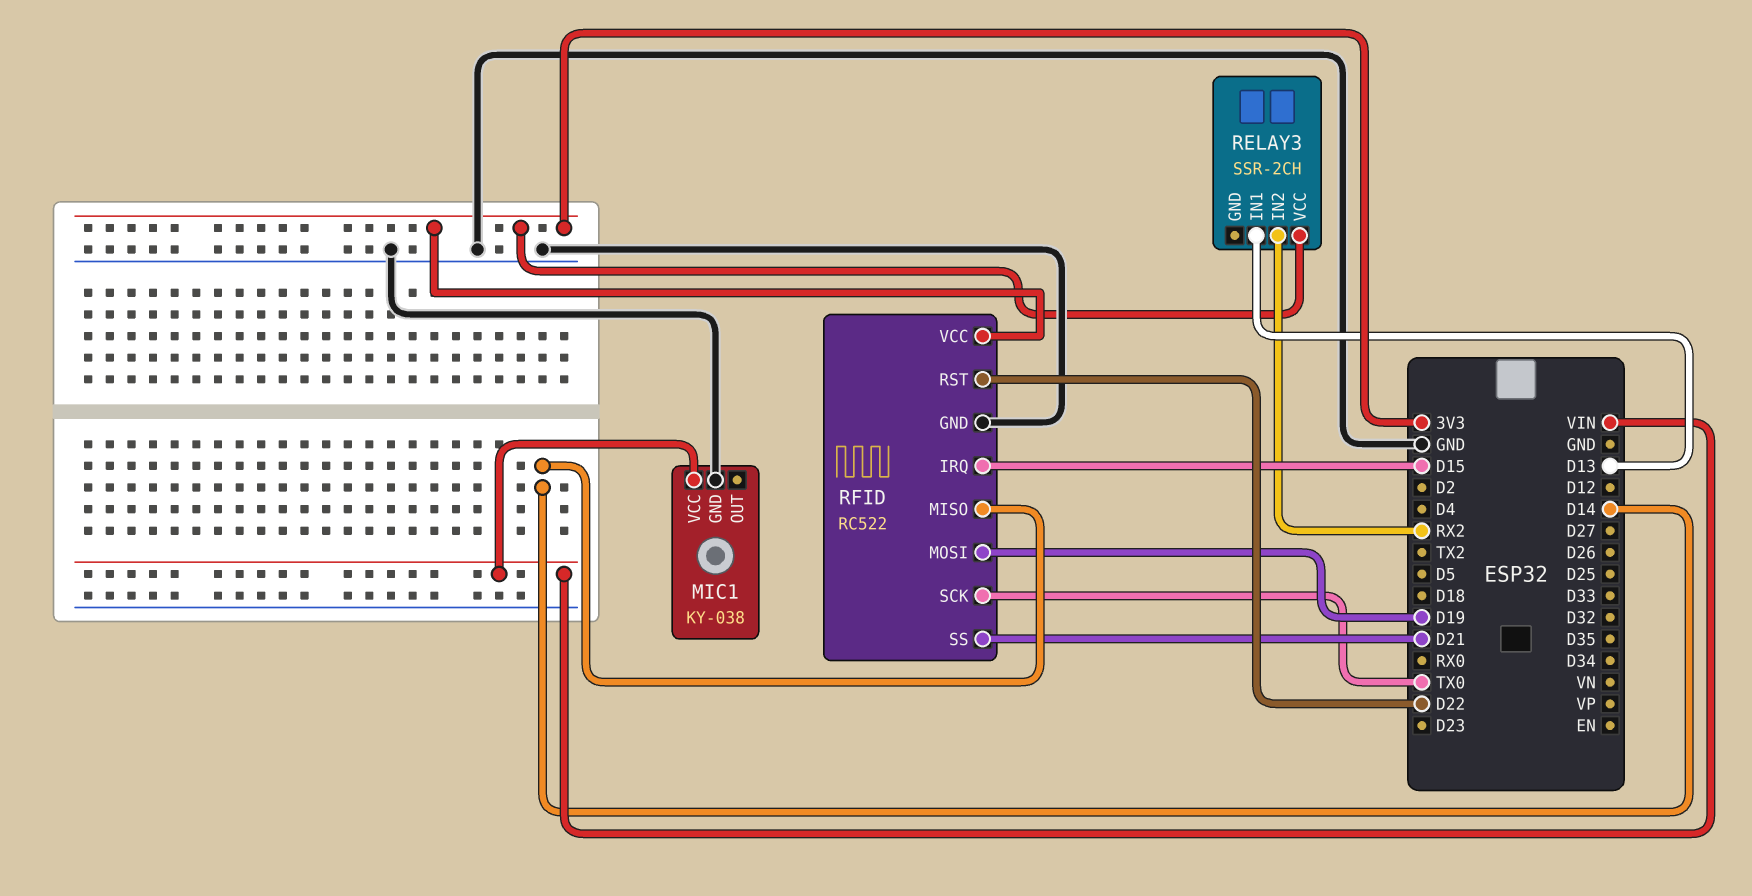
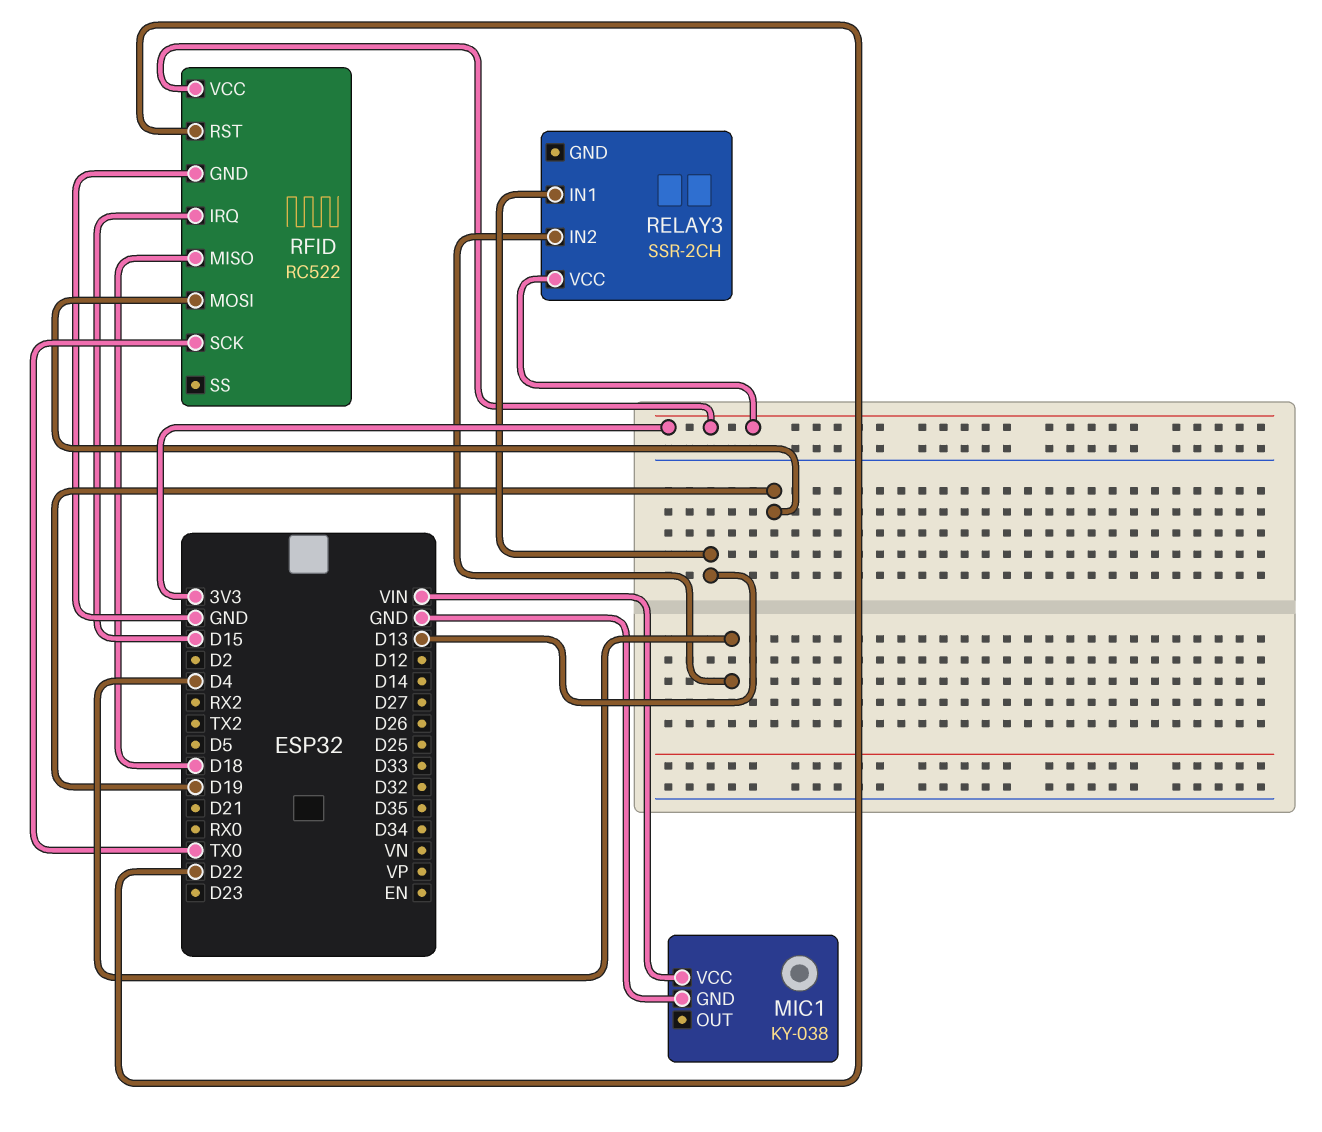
RELAY3 pin IN2: RX2 -> D4
RFID pin MISO: D14 -> D18
RFID pin SS: D21 -> none

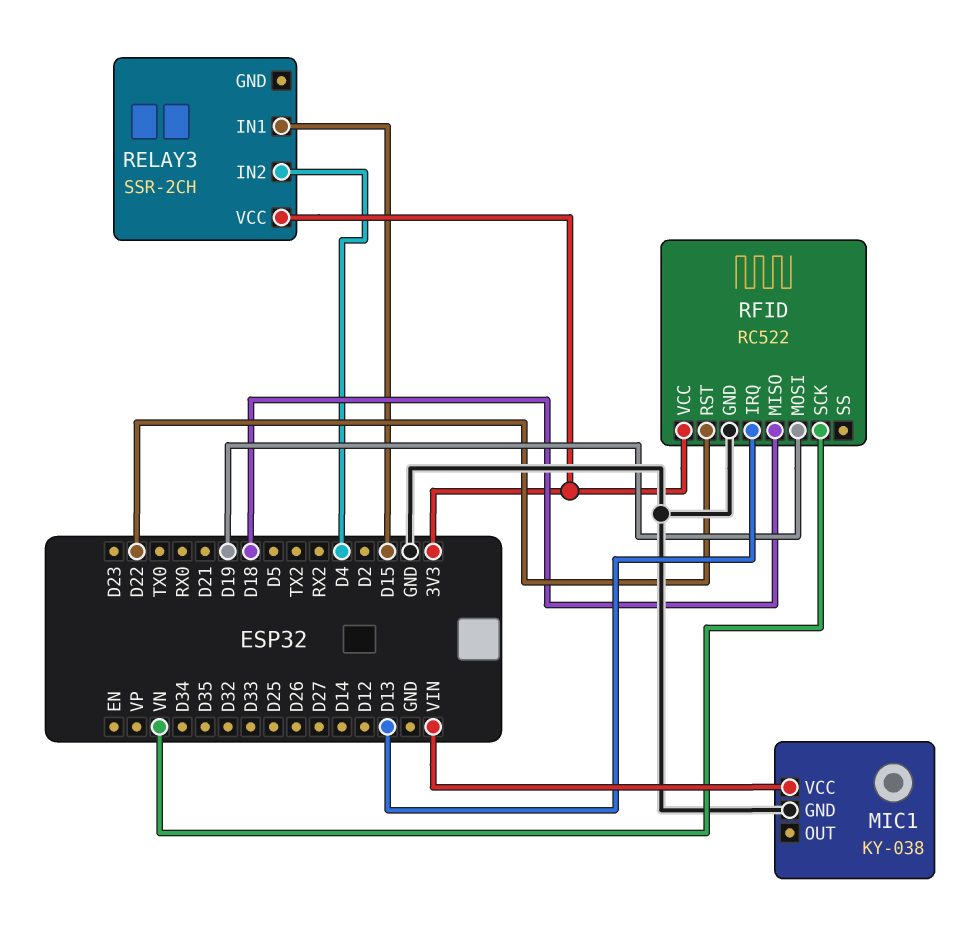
RELAY3 pin IN1: D13 -> D15
RFID pin IRQ: D15 -> D13
RFID pin SCK: TX0 -> VN

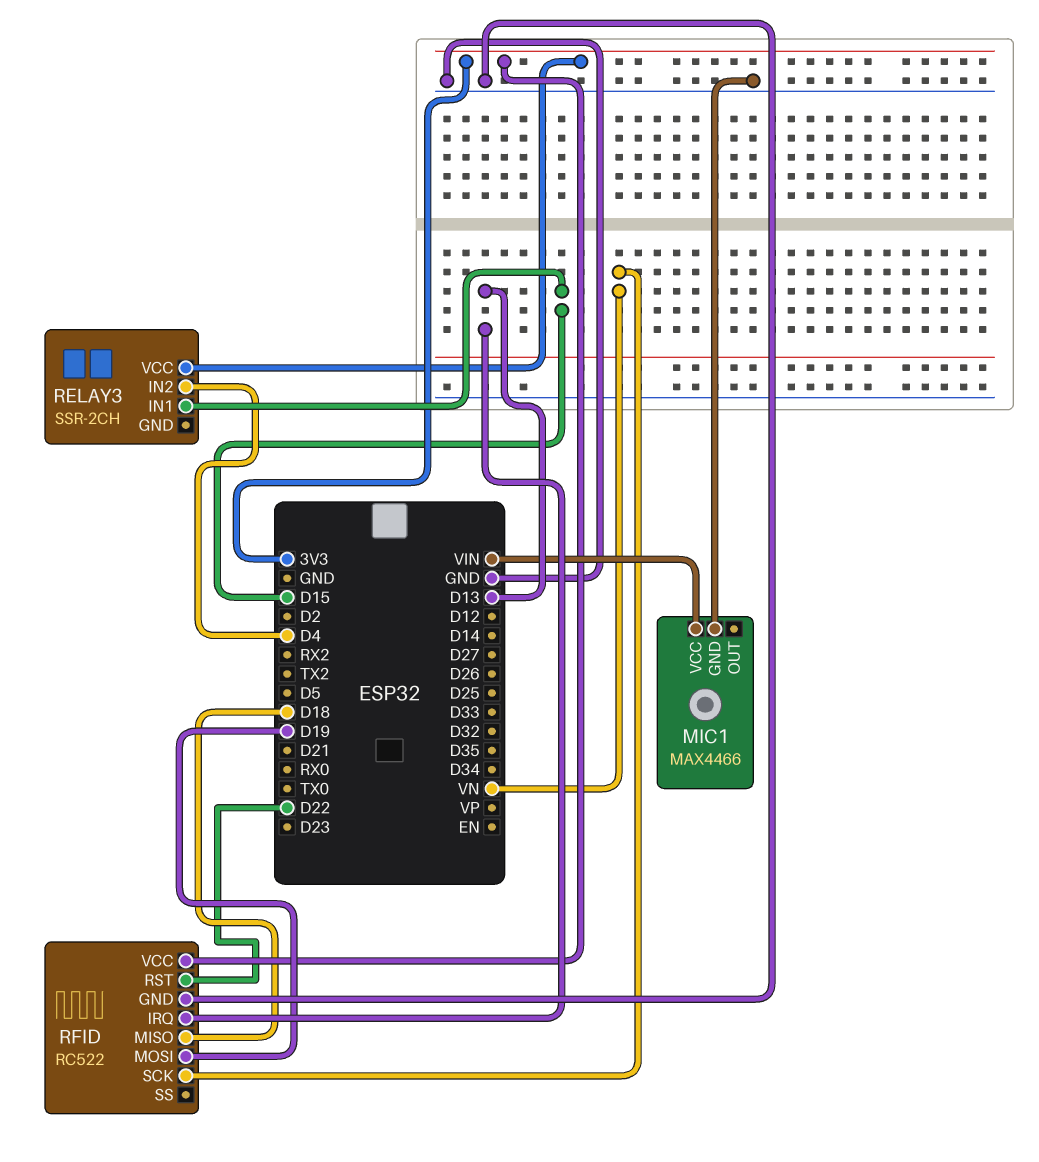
MIC1: KY-038 -> MAX4466

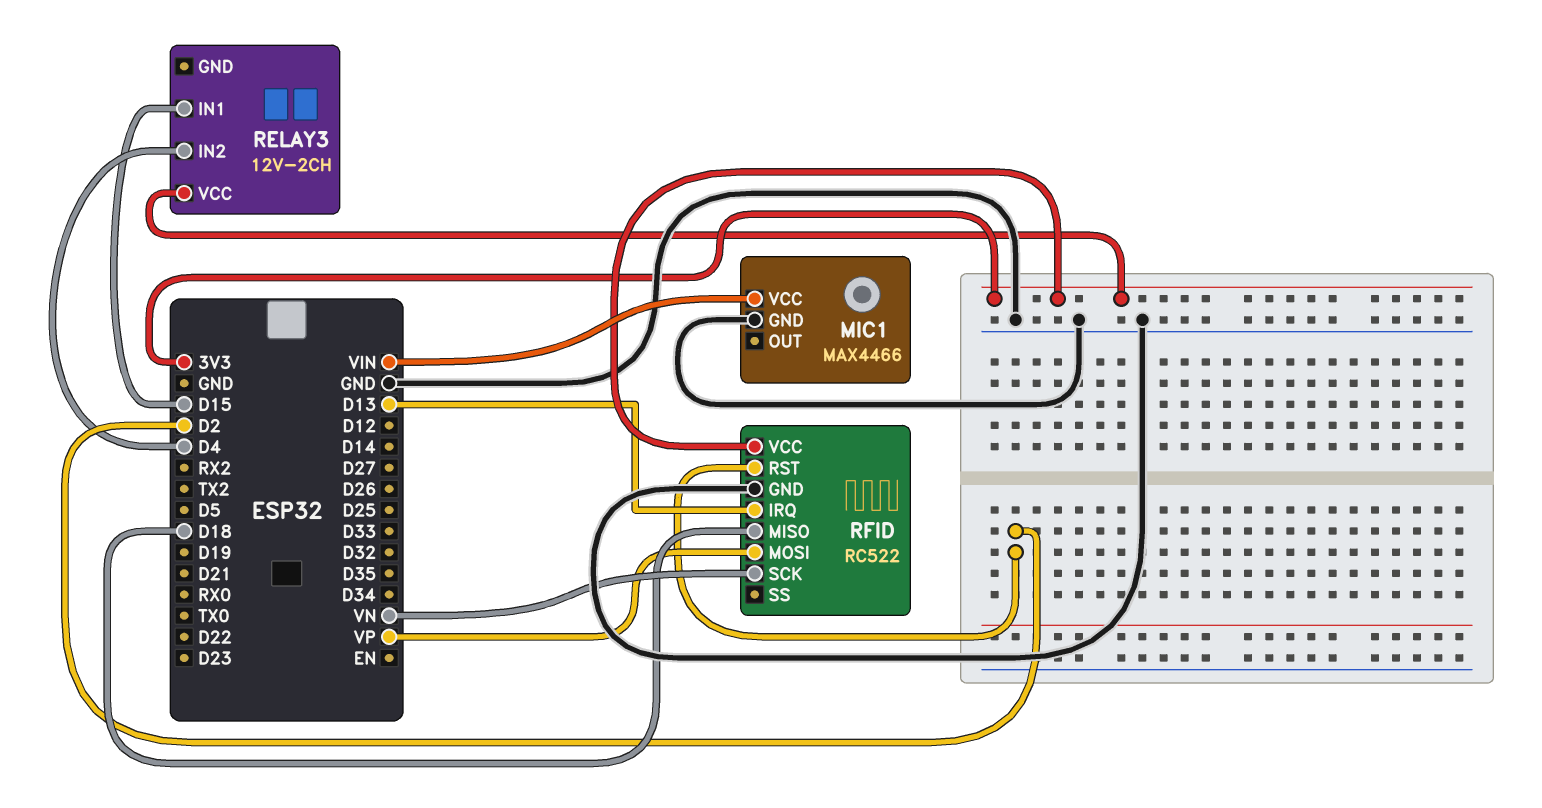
RELAY3: SSR-2CH -> 12V-2CH
RFID pin MOSI: D19 -> VP
RFID pin RST: D22 -> D2

